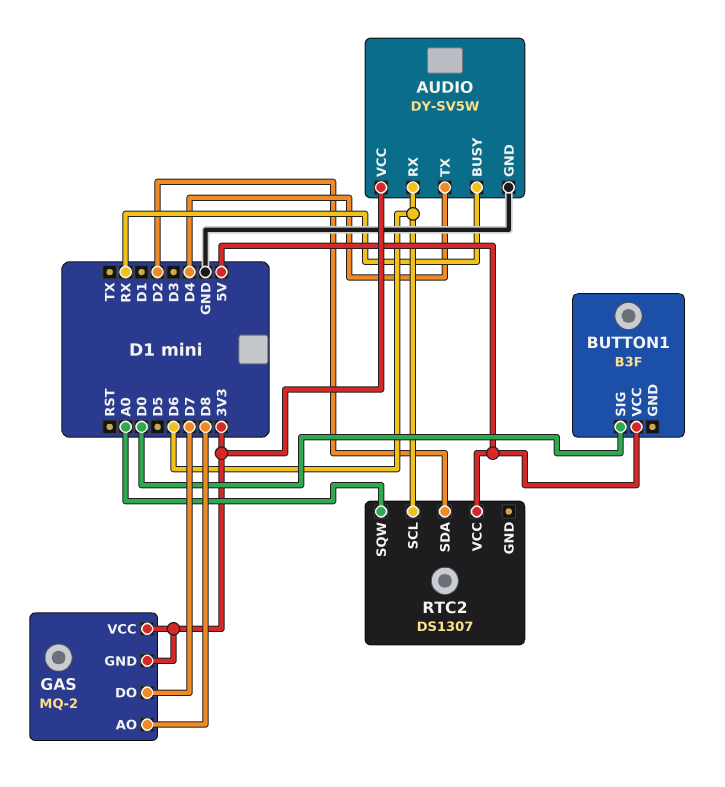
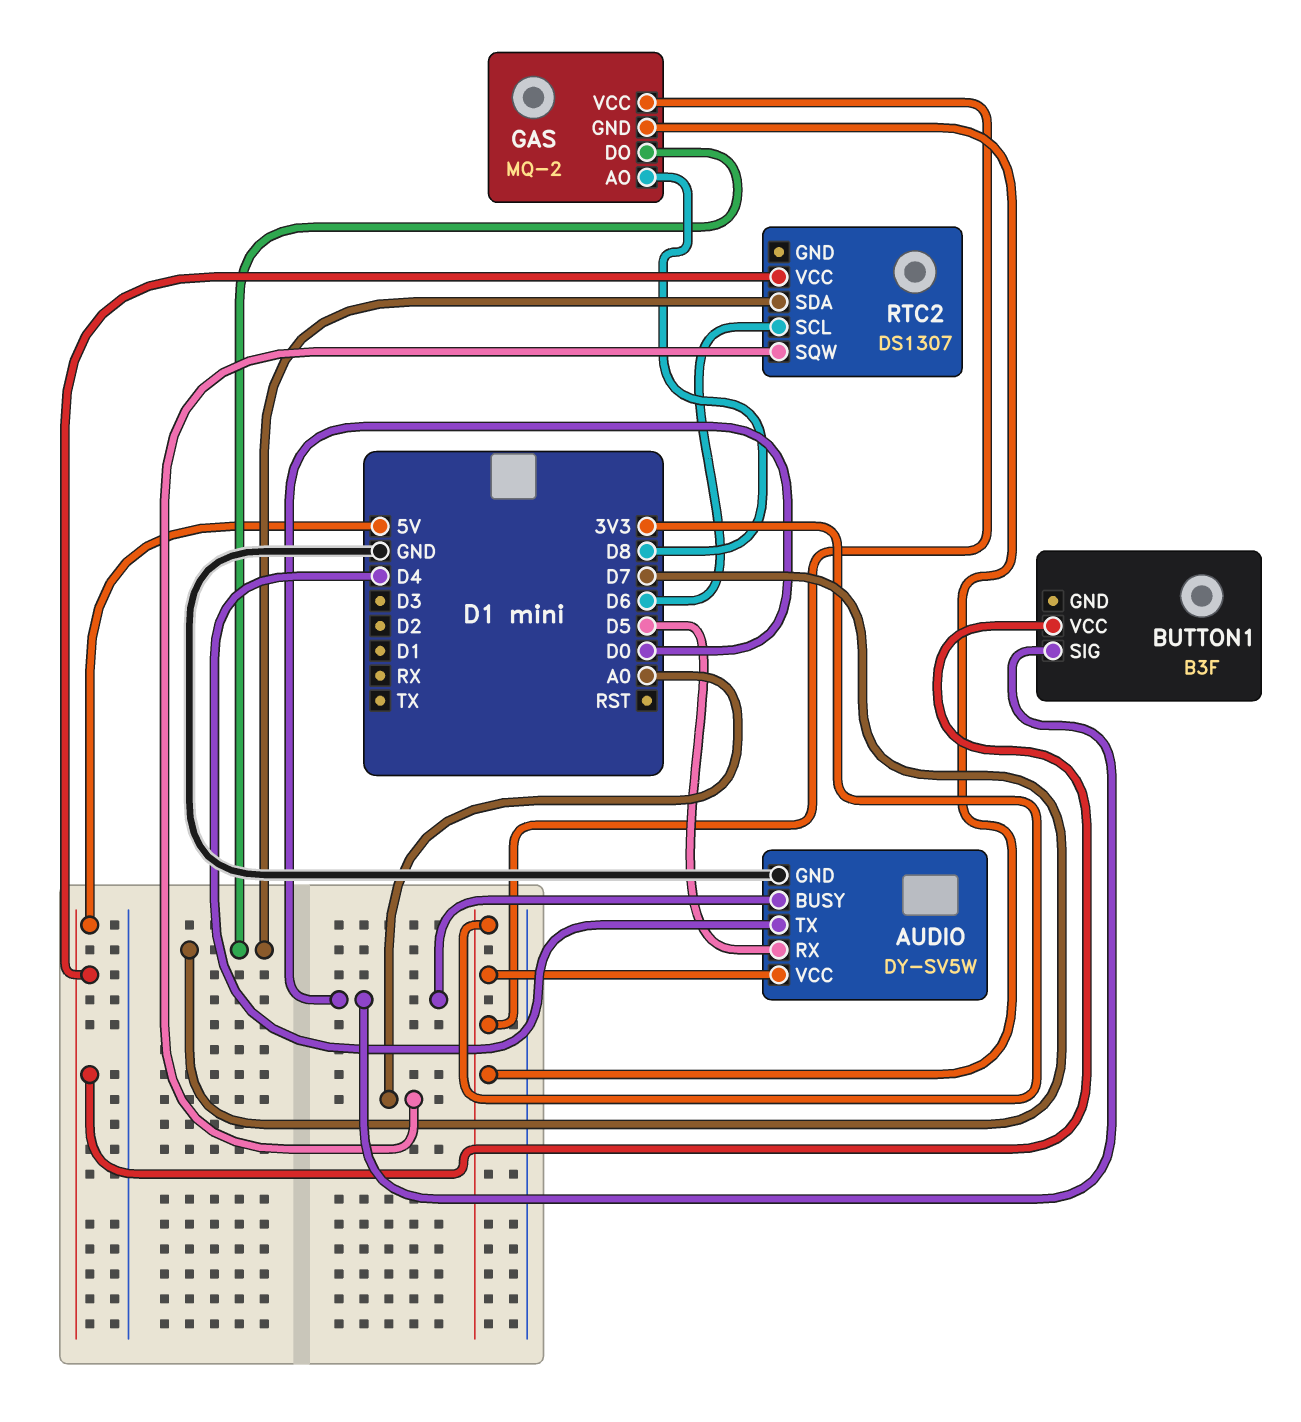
AUDIO pin BUSY: RX -> D0
AUDIO pin RX: D6 -> D5
RTC2 pin SDA: D2 -> D7

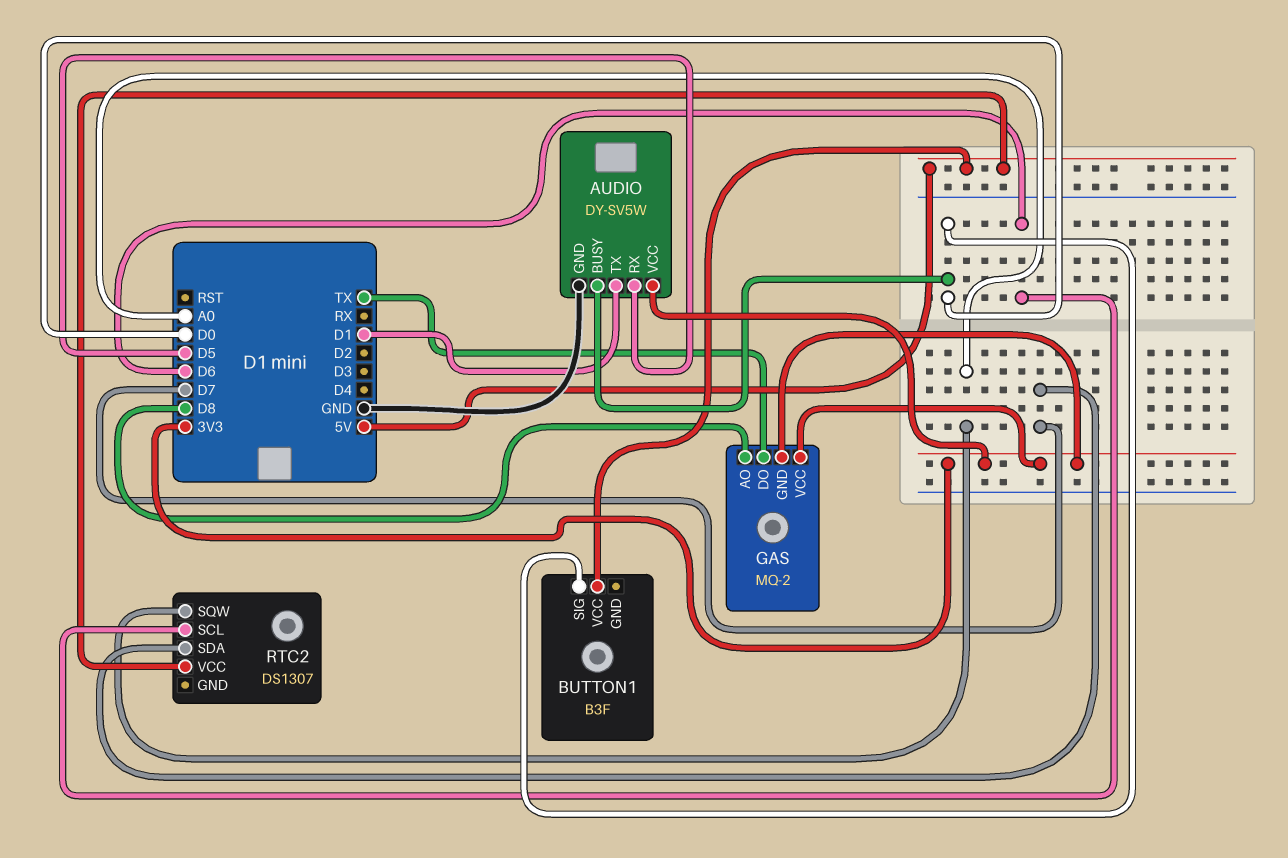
AUDIO pin TX: D4 -> D1
GAS pin DO: D7 -> TX

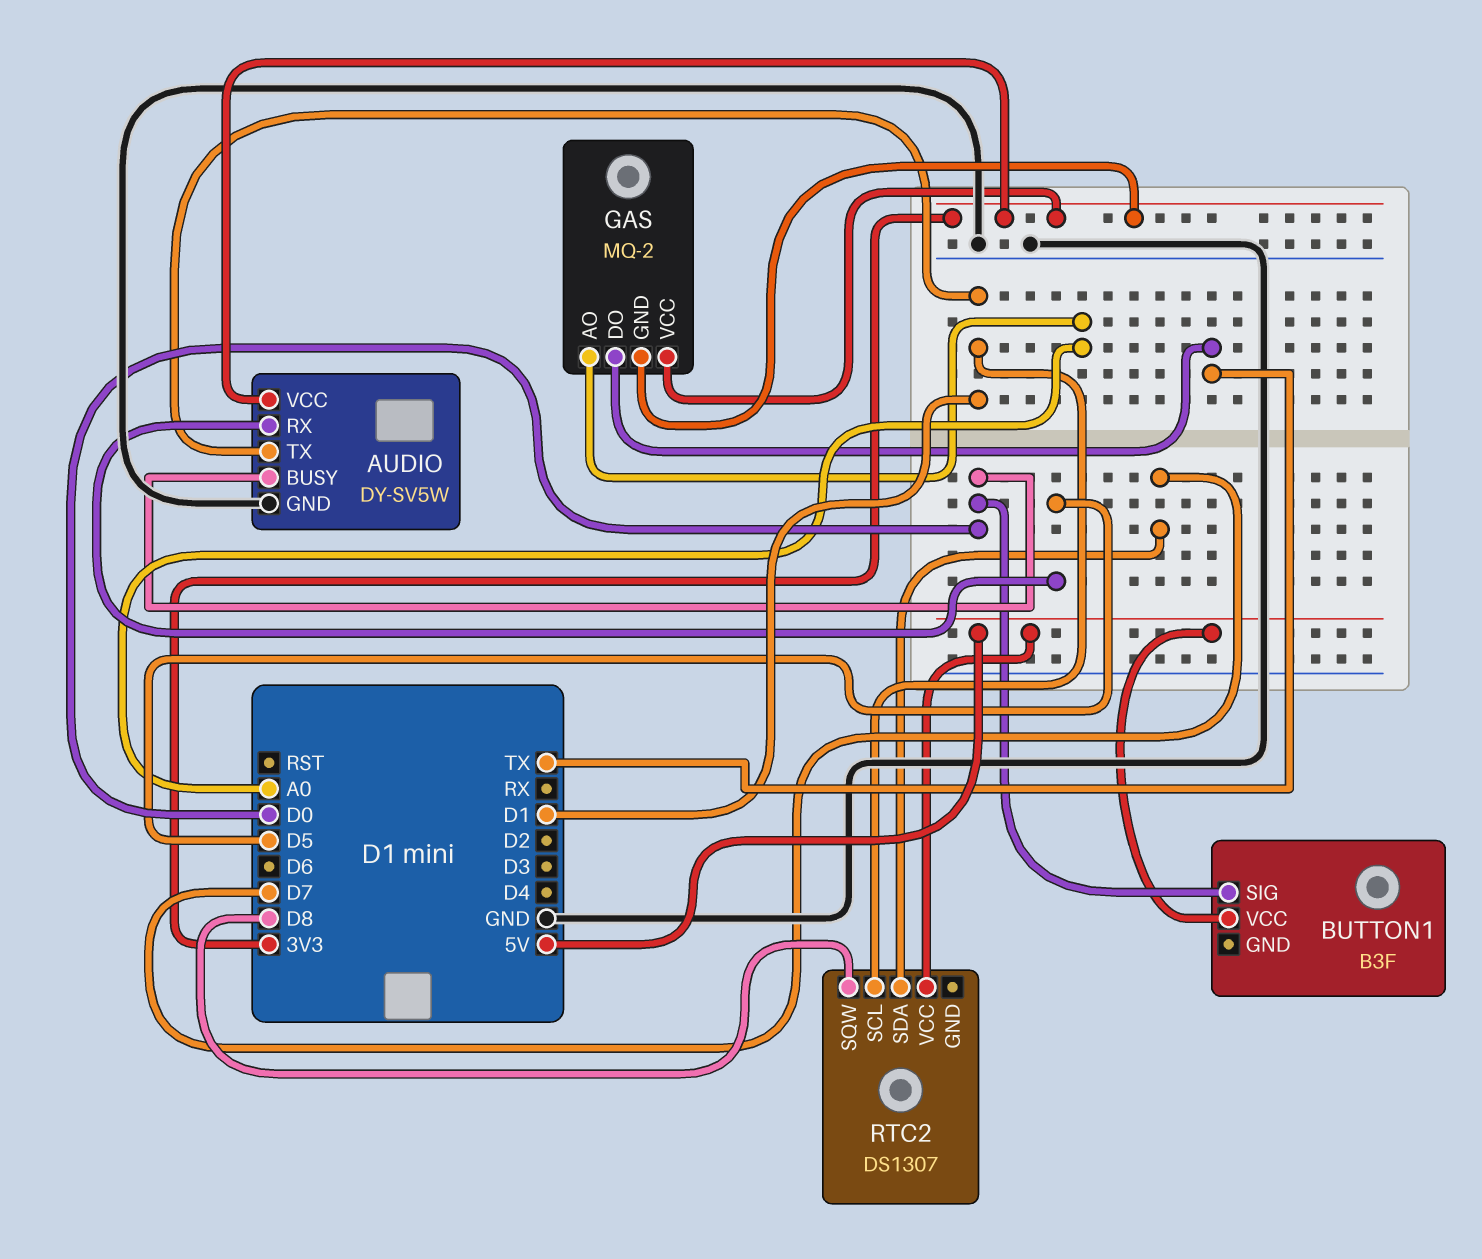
GAS pin AO: D8 -> A0
RTC2 pin SCL: D6 -> D1
RTC2 pin SQW: A0 -> D8

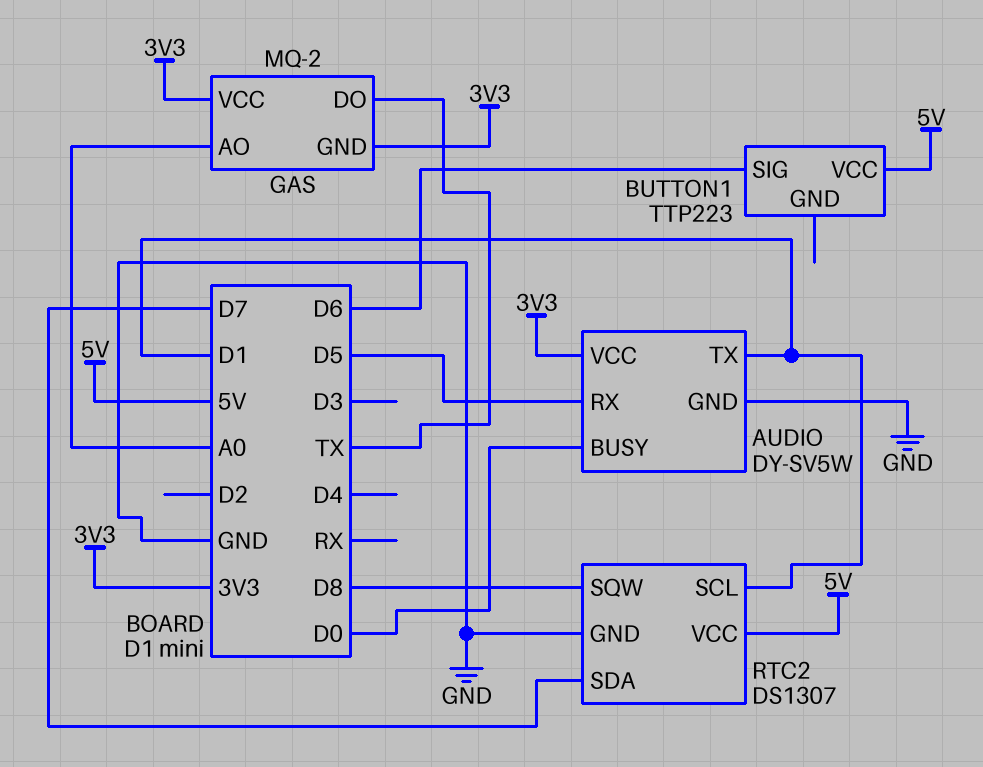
BUTTON1: B3F -> TTP223
BUTTON1 pin SIG: D0 -> D6
RTC2 pin GND: none -> GND

